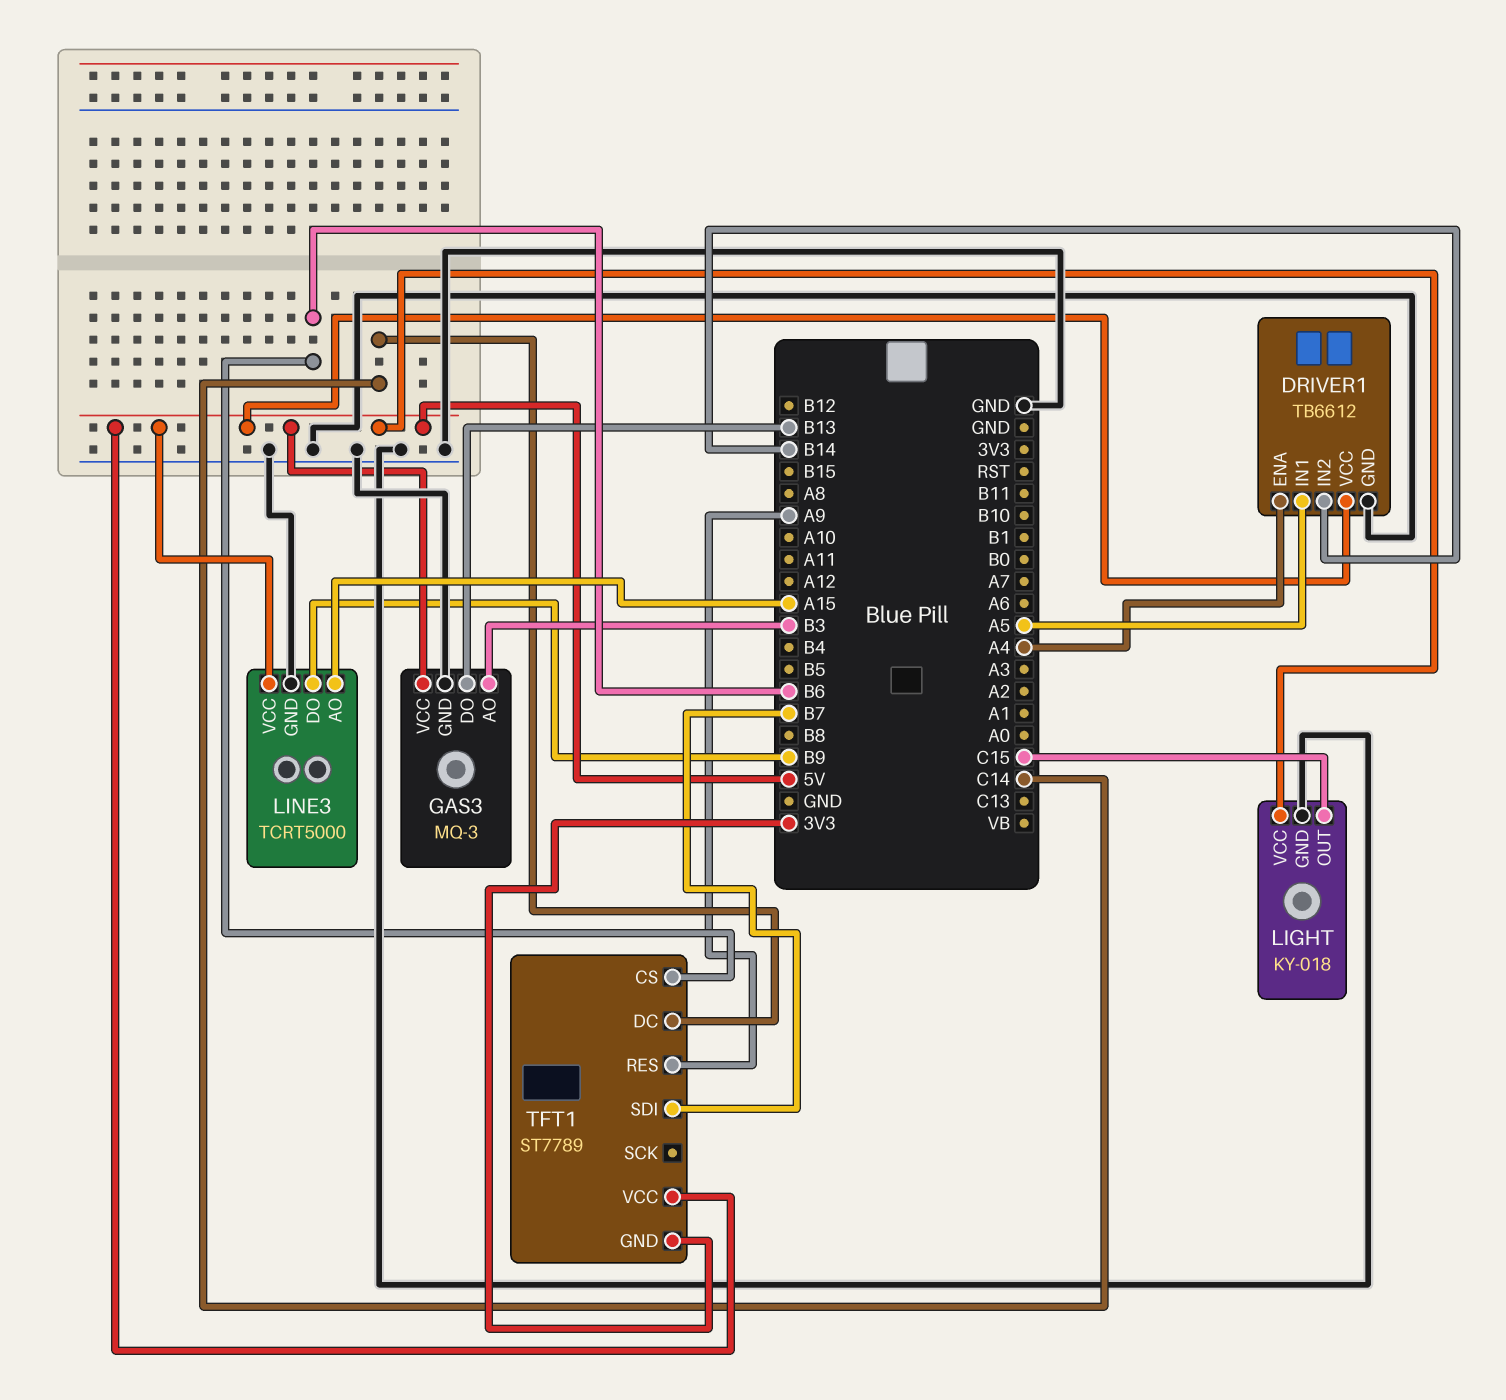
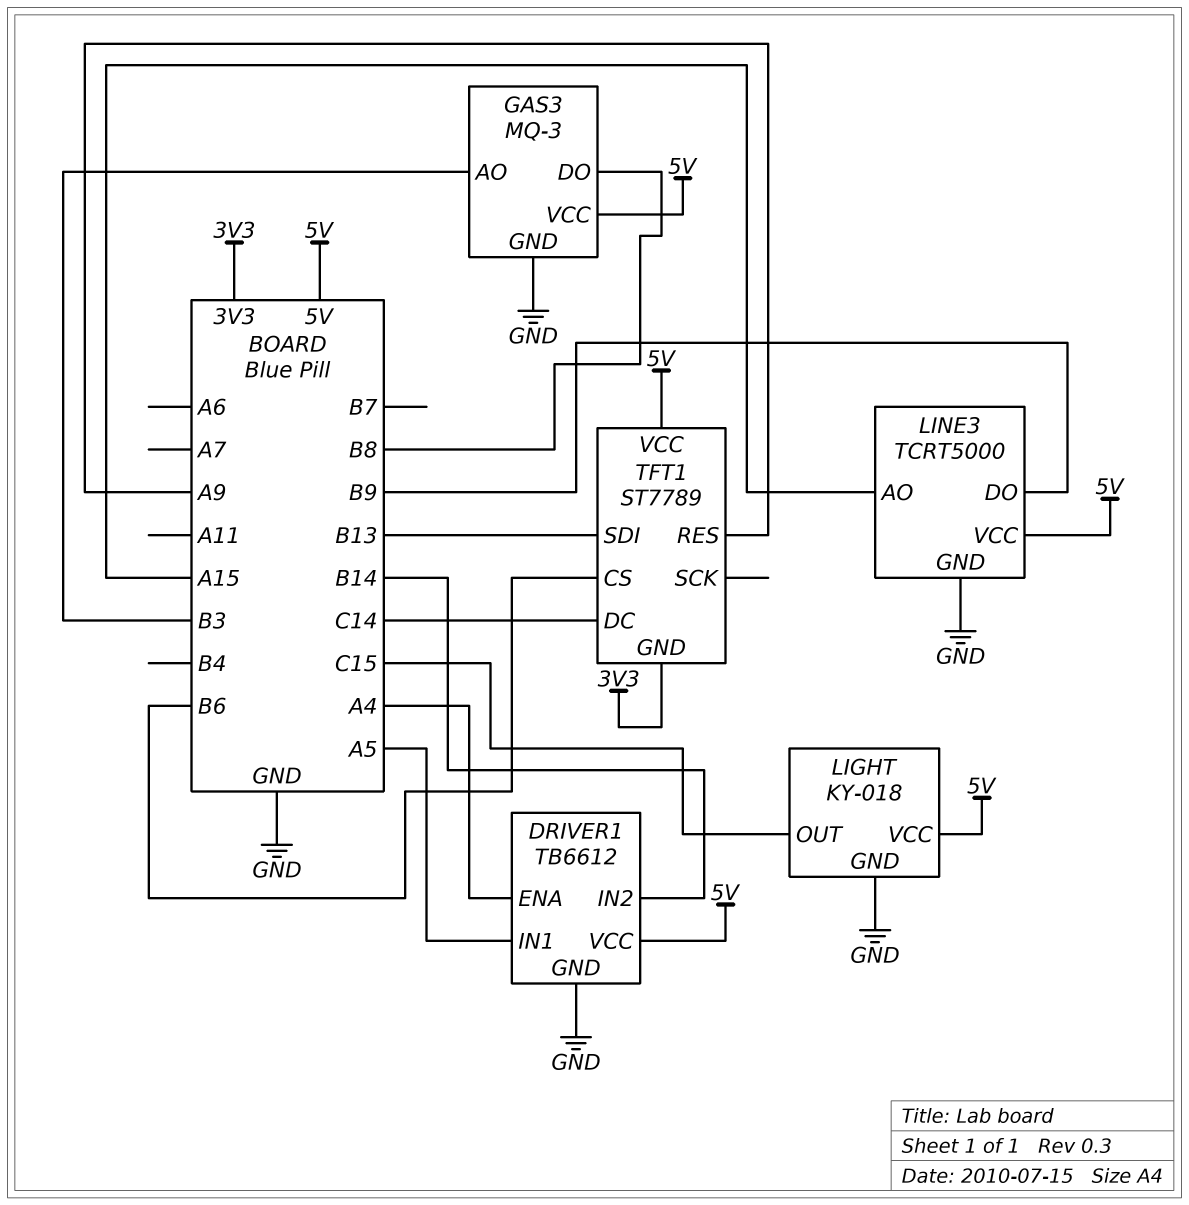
GAS3 pin DO: B13 -> B8
TFT1 pin SDI: B7 -> B13

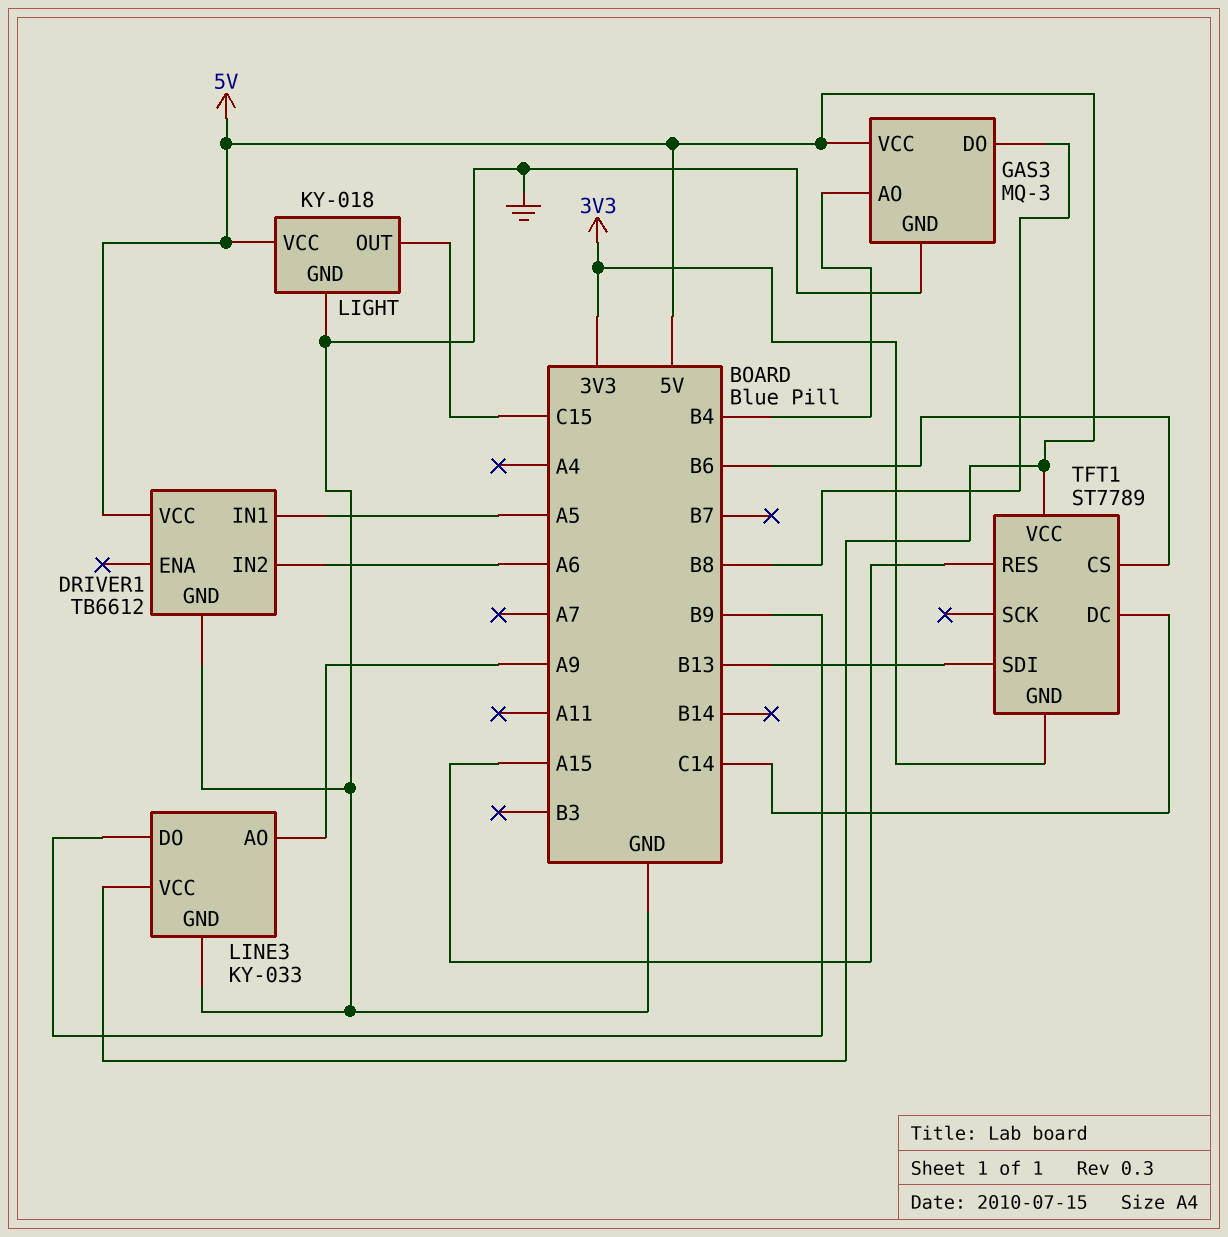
DRIVER1 pin ENA: A4 -> none
DRIVER1 pin IN2: B14 -> A6
GAS3 pin AO: B3 -> B4
LINE3: TCRT5000 -> KY-033
LINE3 pin AO: A15 -> A9
TFT1 pin RES: A9 -> A15

